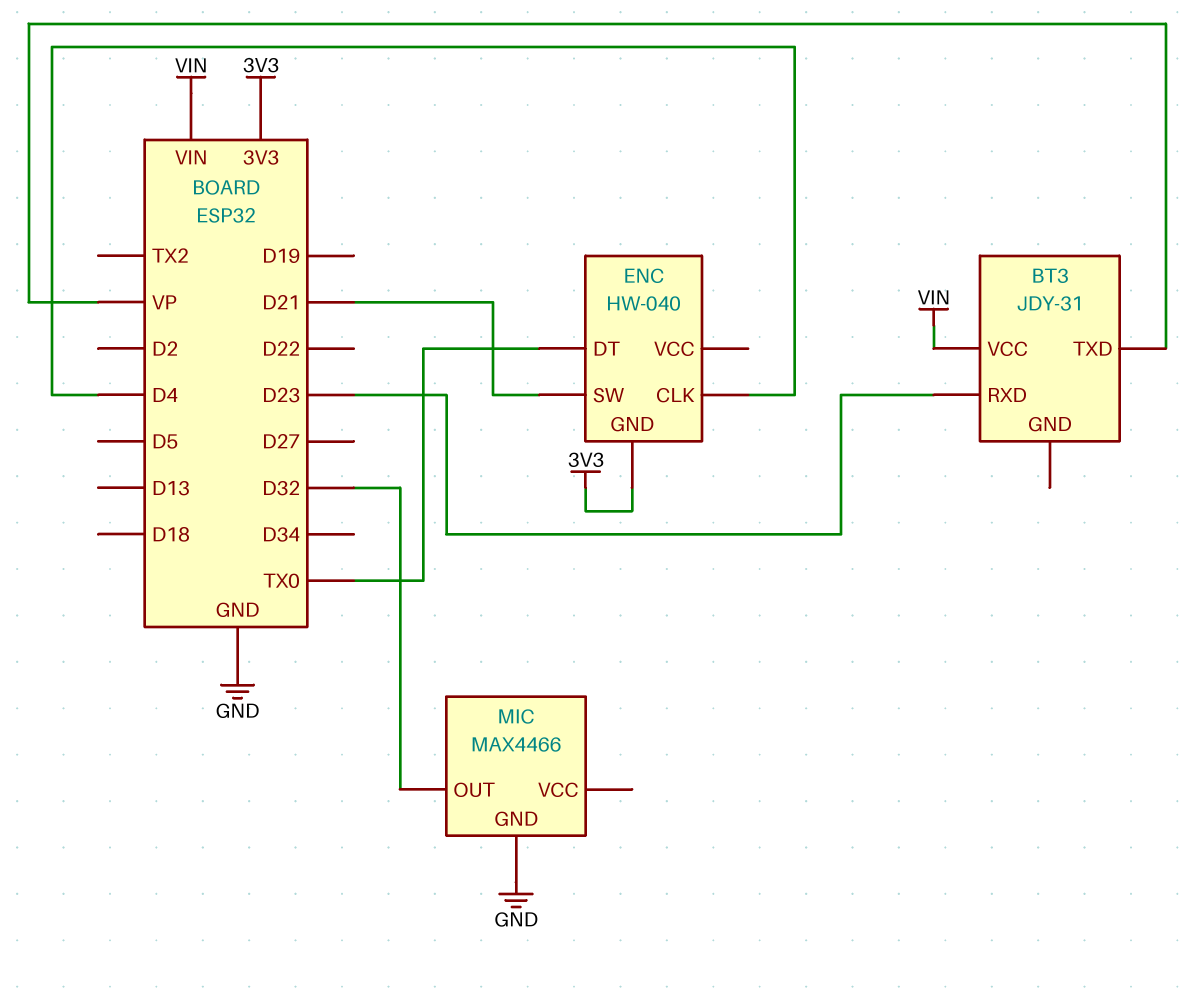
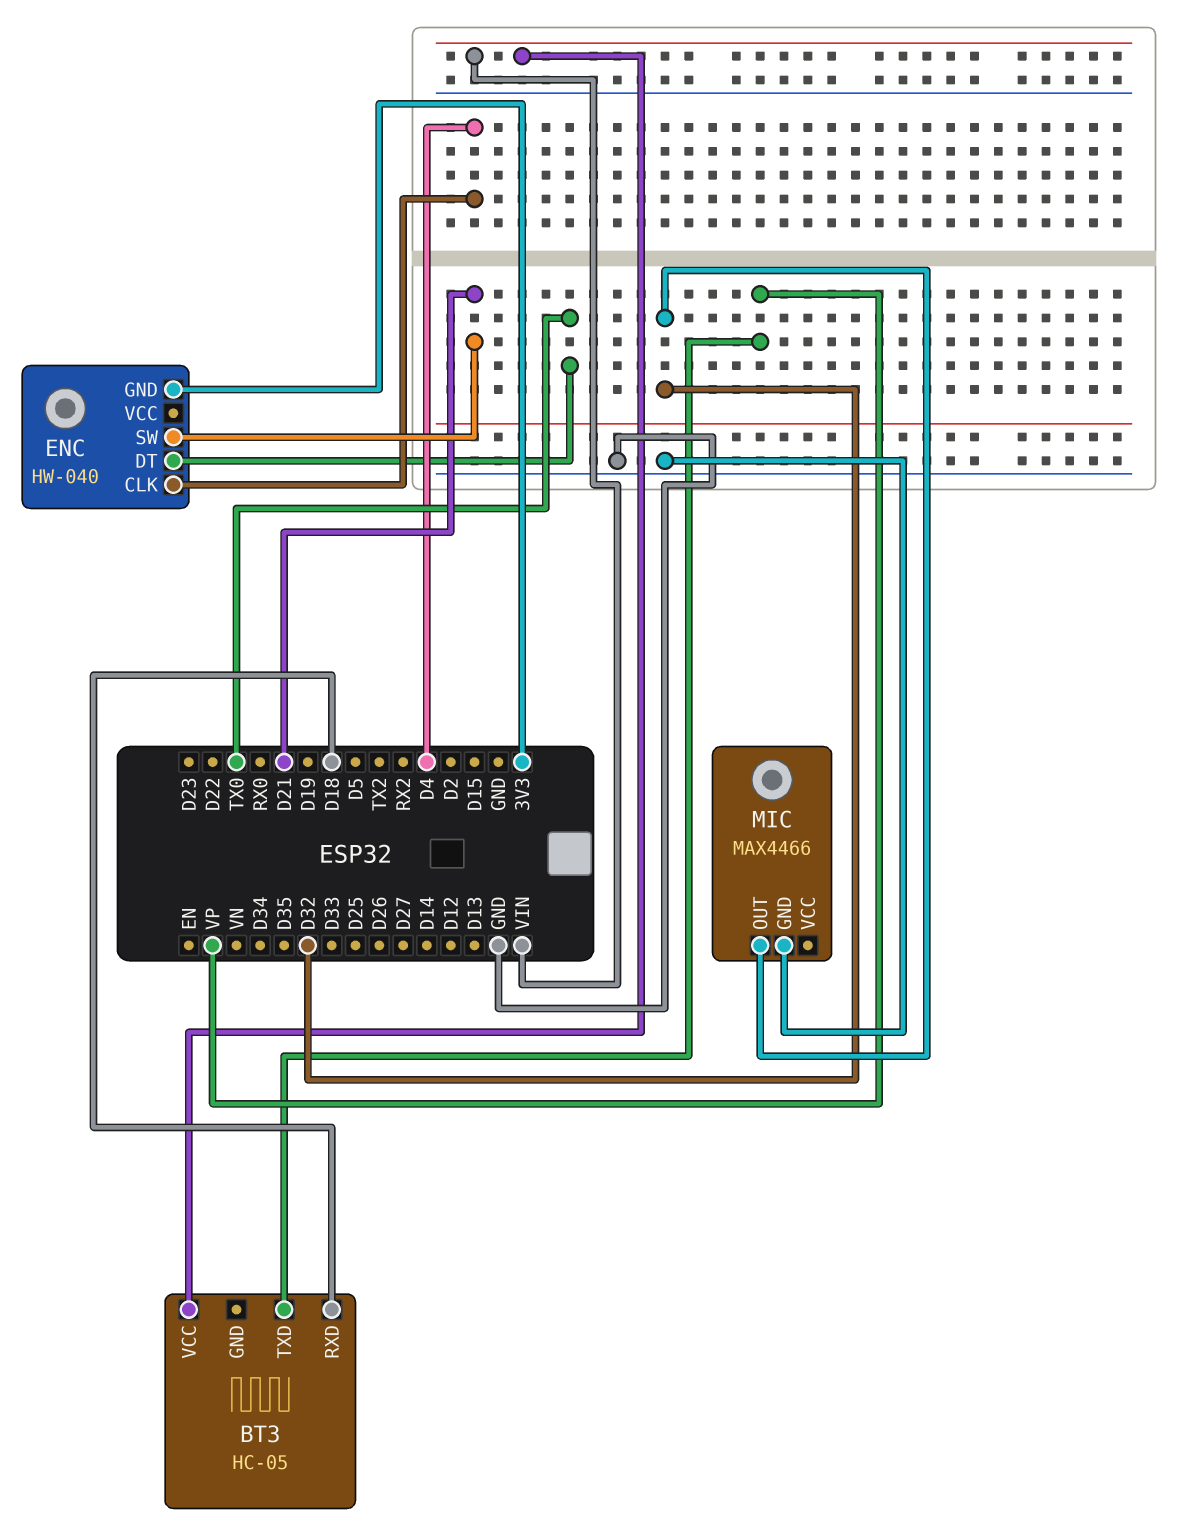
BT3: JDY-31 -> HC-05
BT3 pin RXD: D23 -> D18

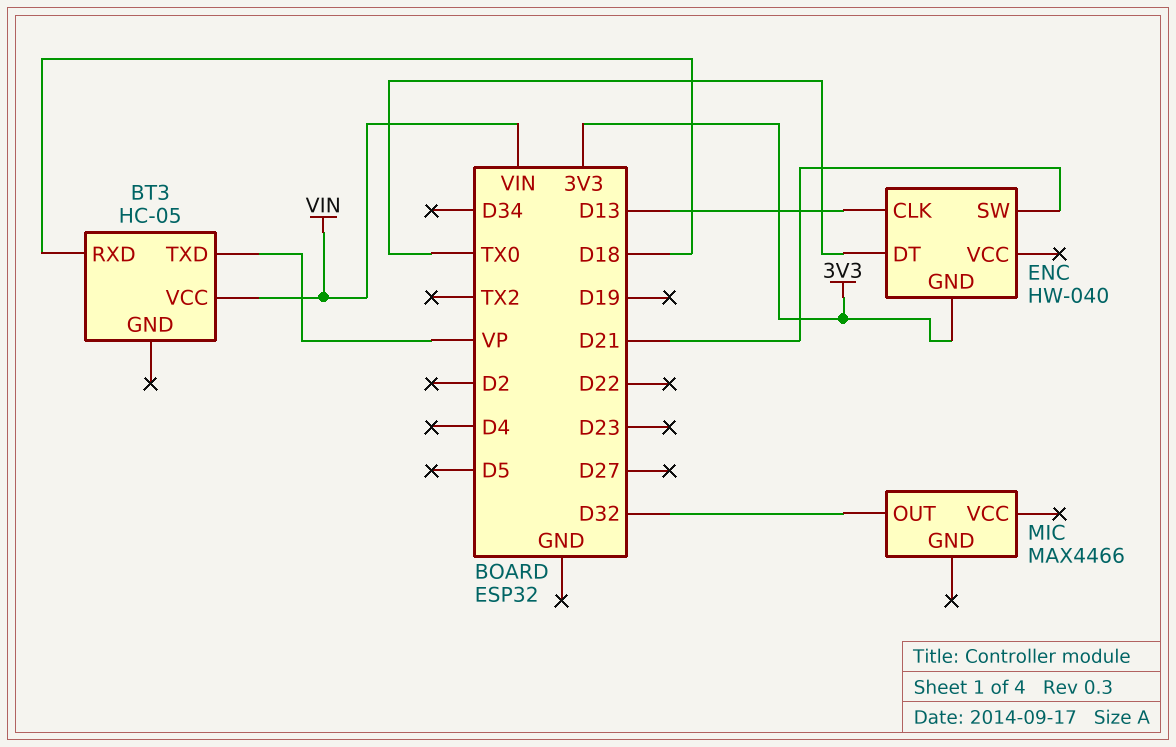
ENC pin CLK: D4 -> D13
MIC pin GND: GND -> none

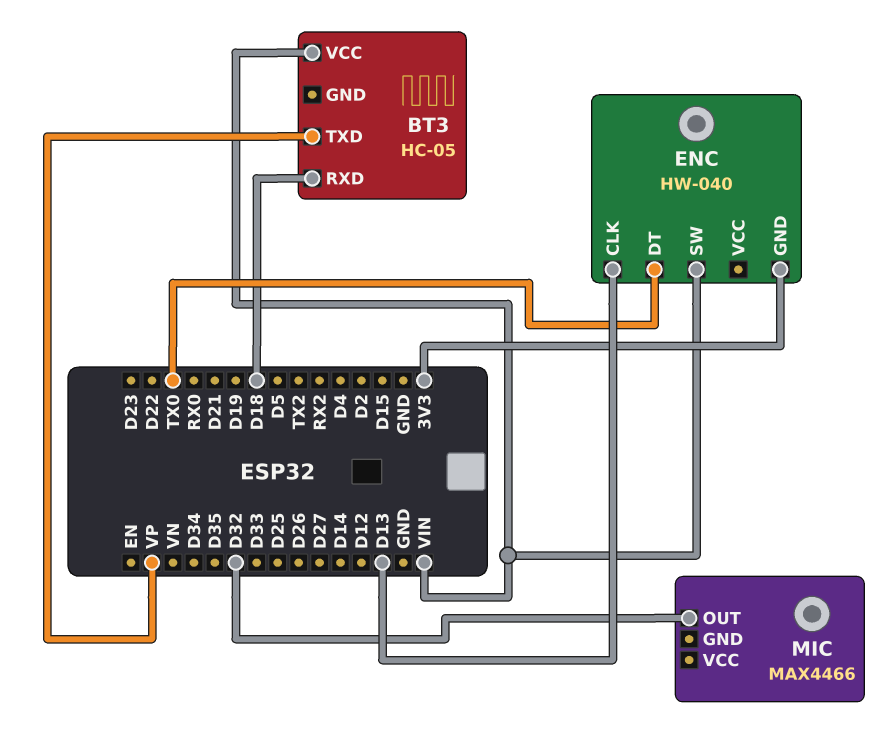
ENC pin SW: D21 -> VIN

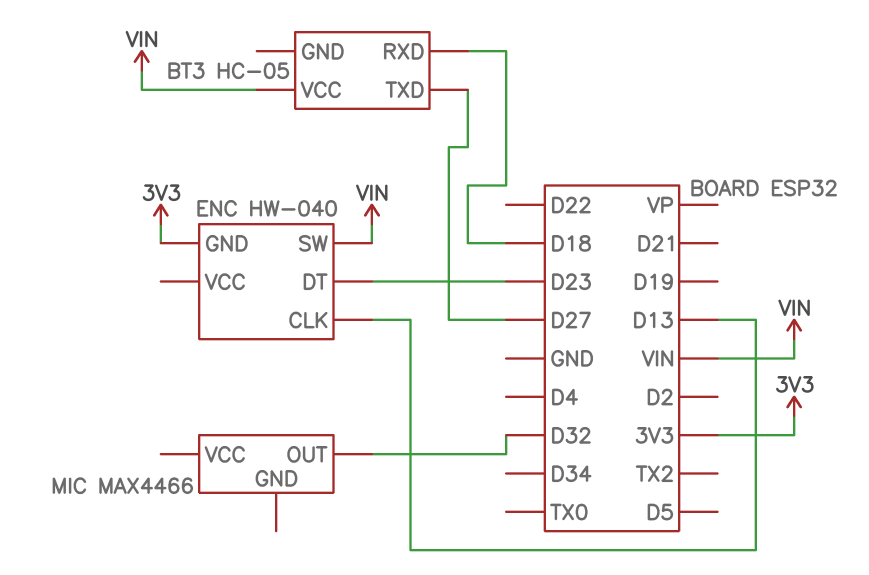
BT3 pin TXD: VP -> D27
ENC pin DT: TX0 -> D23

